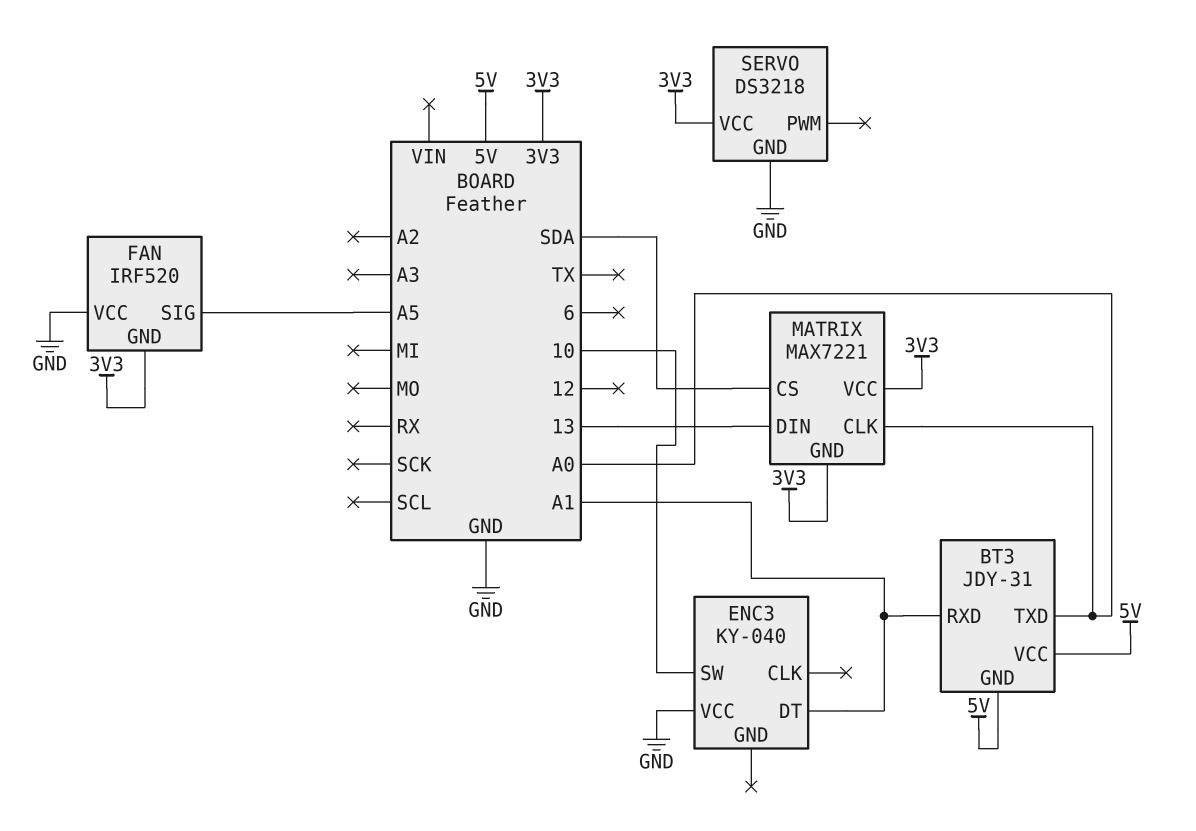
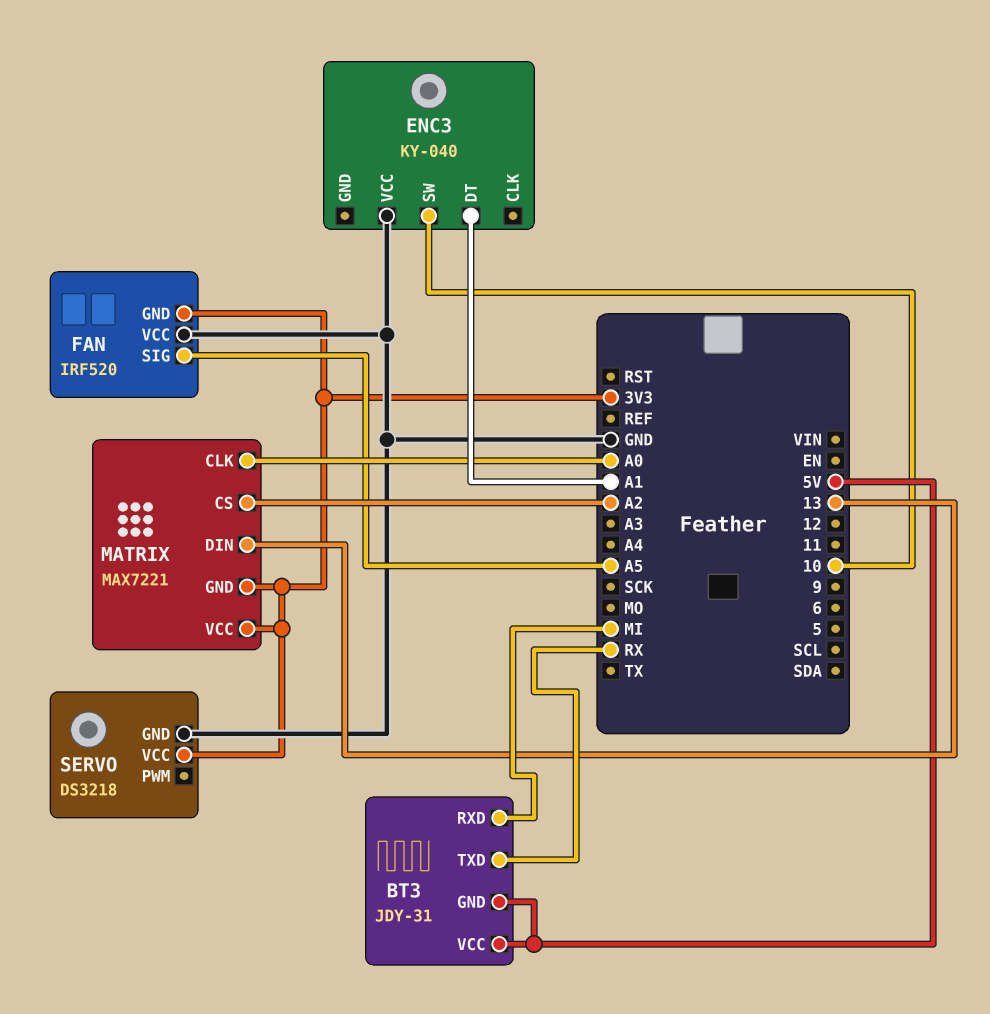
BT3 pin RXD: A1 -> MI
BT3 pin TXD: A0 -> RX
MATRIX pin CS: SDA -> A2

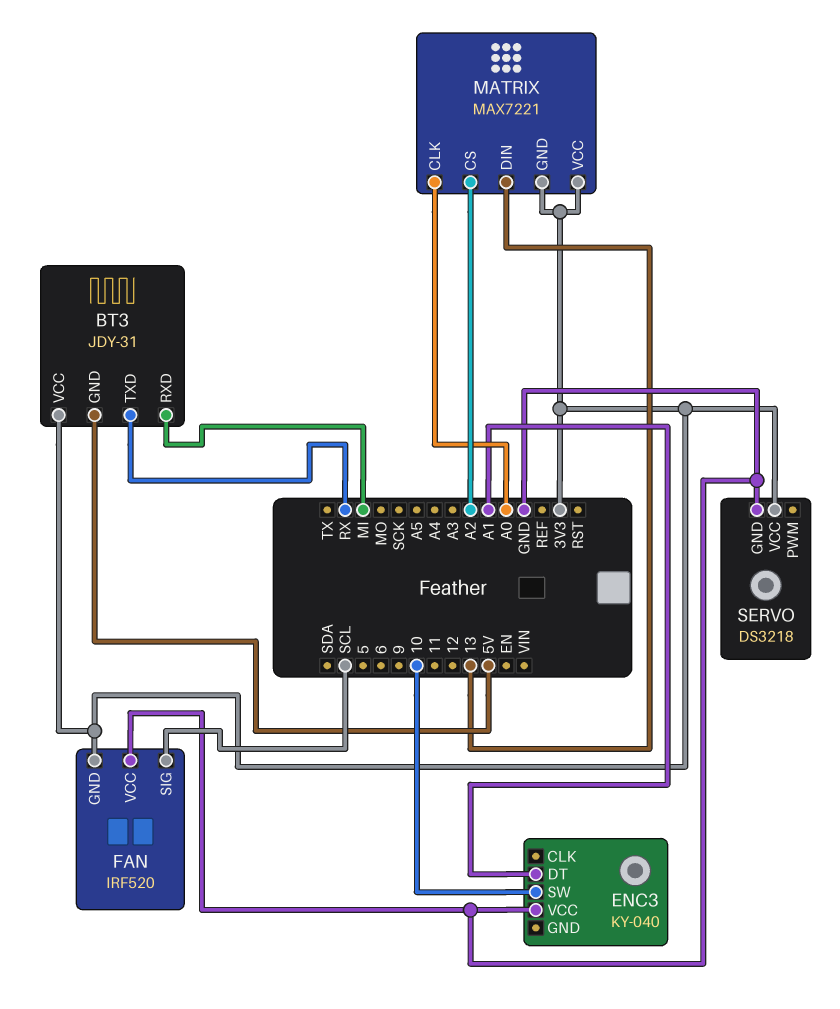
BT3 pin VCC: 5V -> 3V3
FAN pin SIG: A5 -> SCL

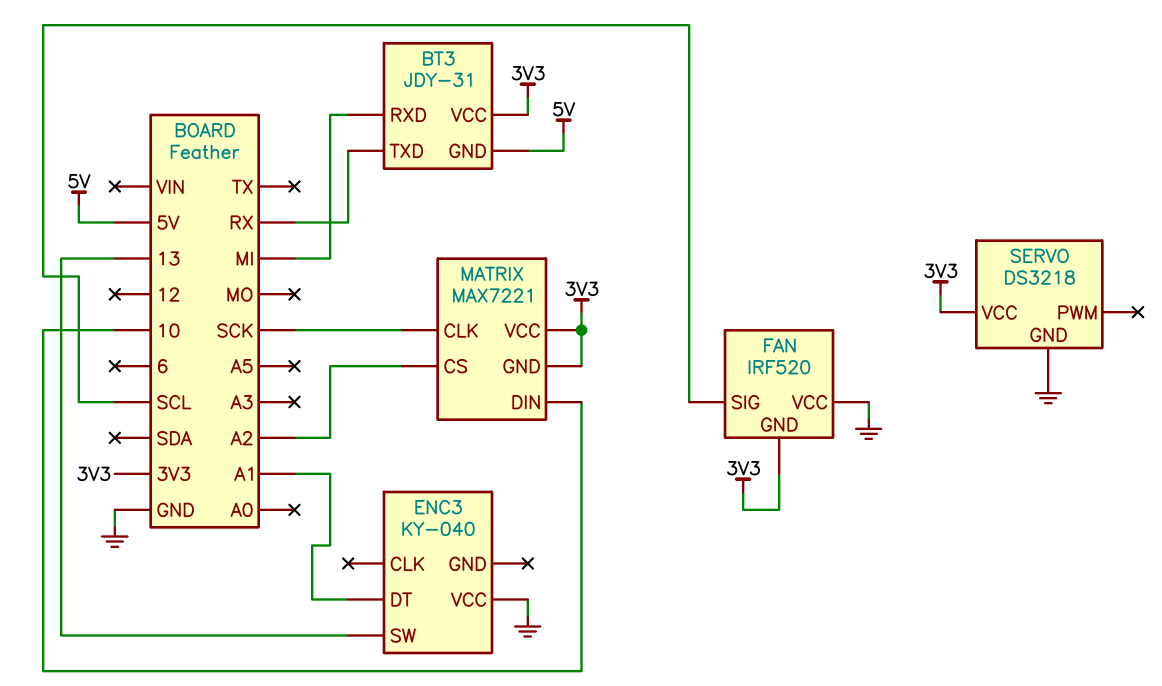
ENC3 pin SW: 10 -> 13
MATRIX pin CLK: A0 -> SCK
MATRIX pin DIN: 13 -> 10

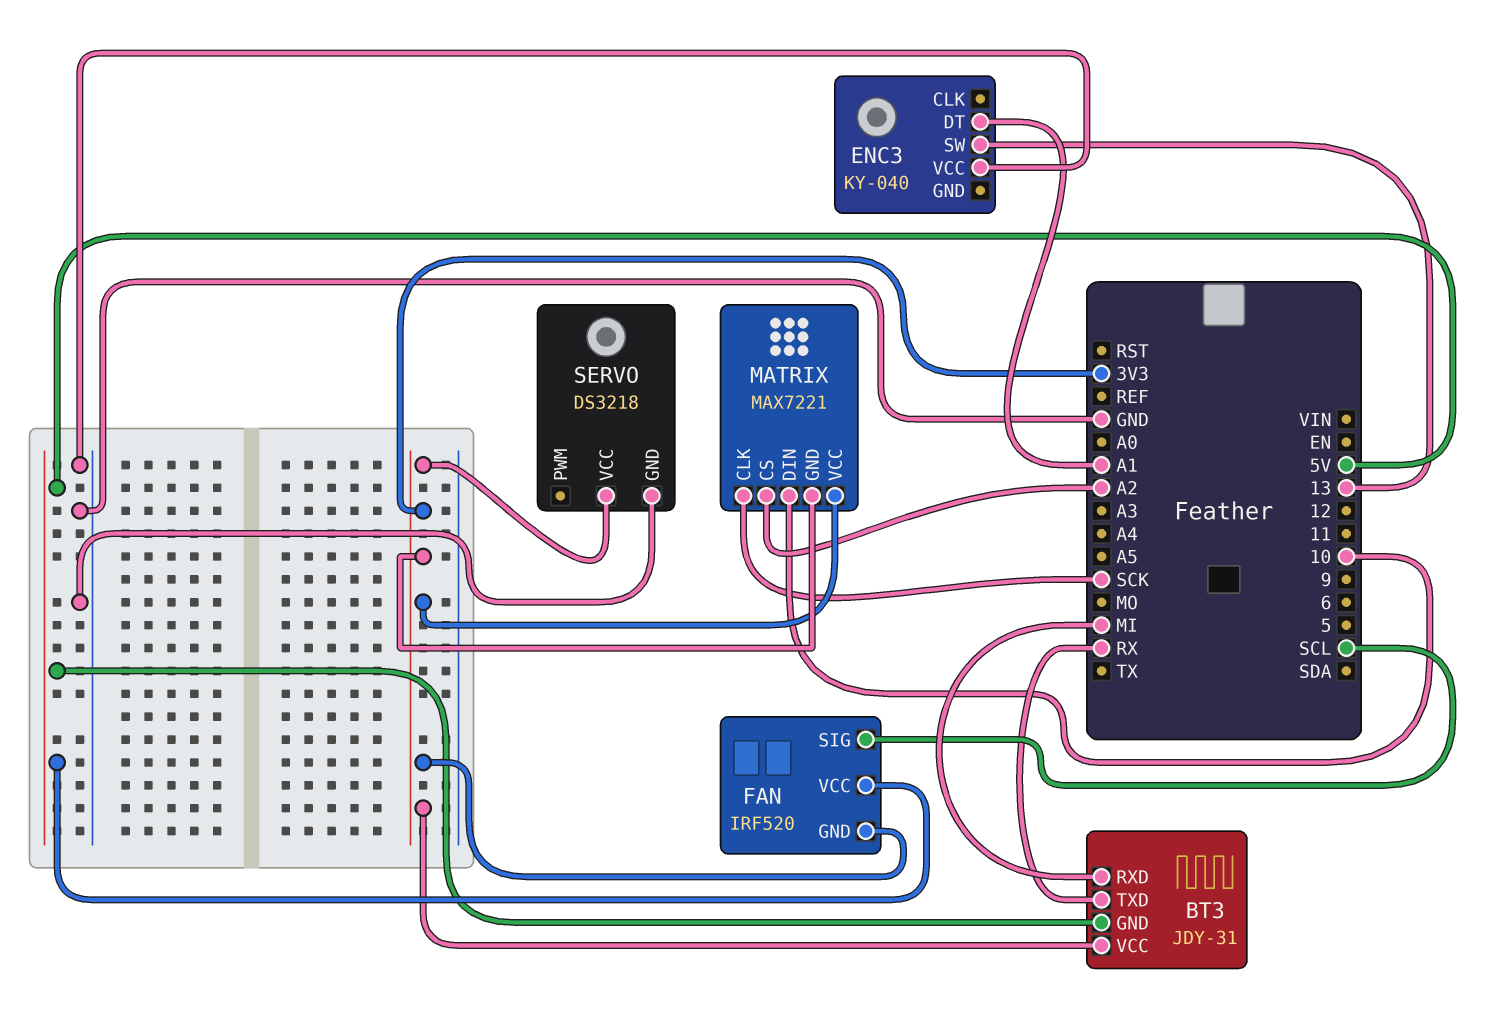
FAN pin VCC: GND -> 5V

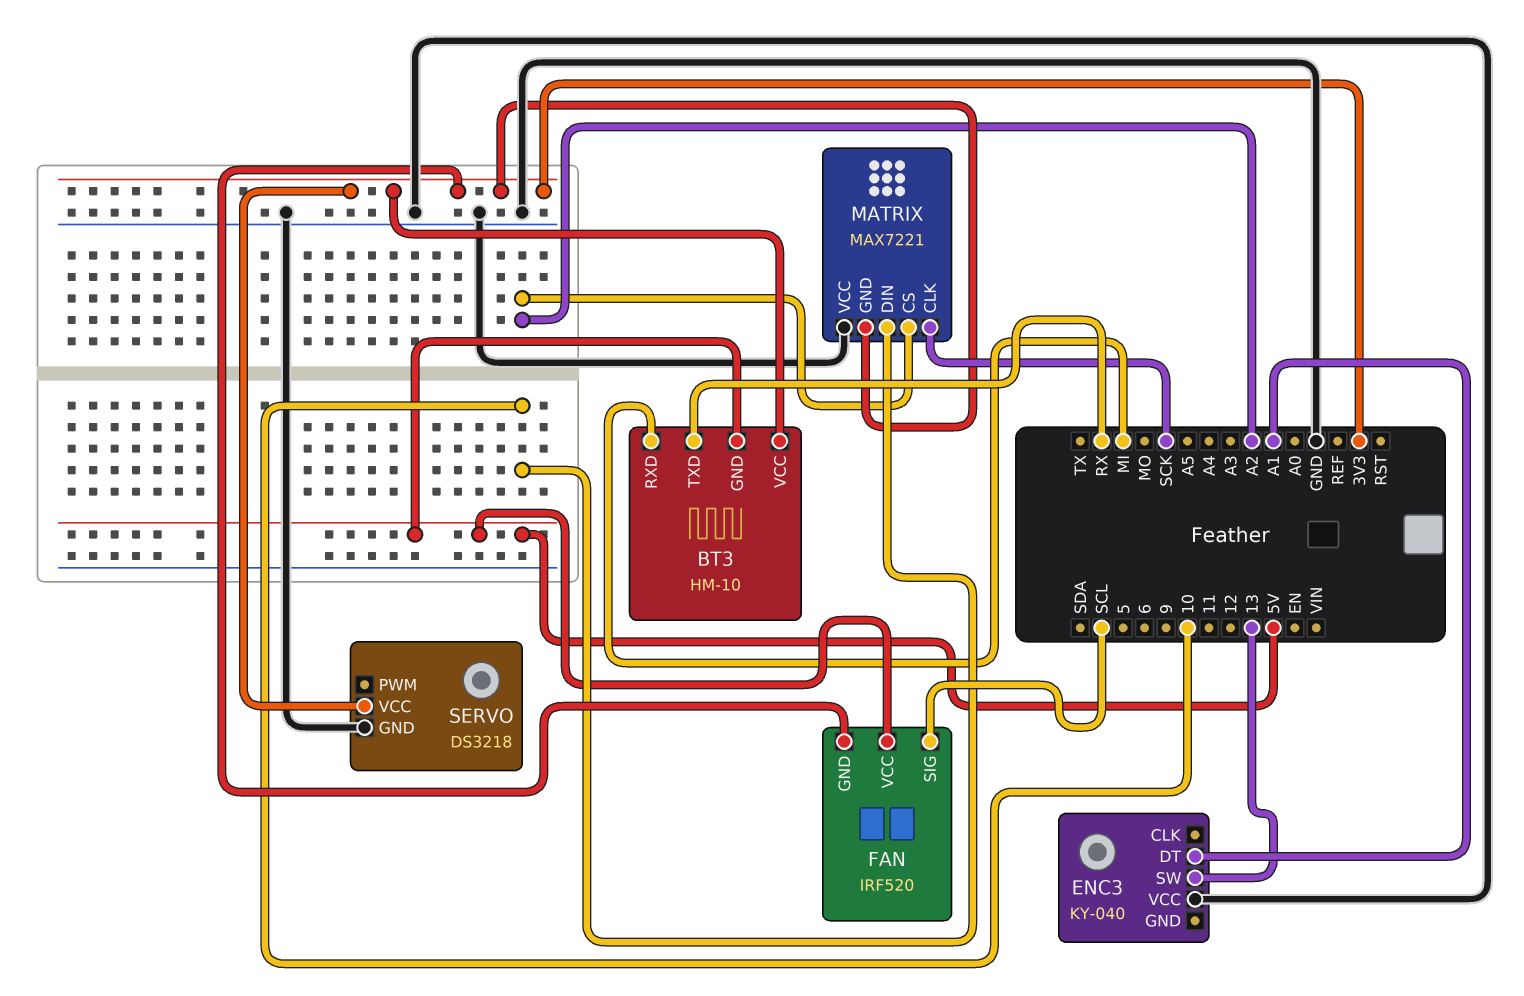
BT3: JDY-31 -> HM-10
MATRIX pin VCC: 3V3 -> GND

